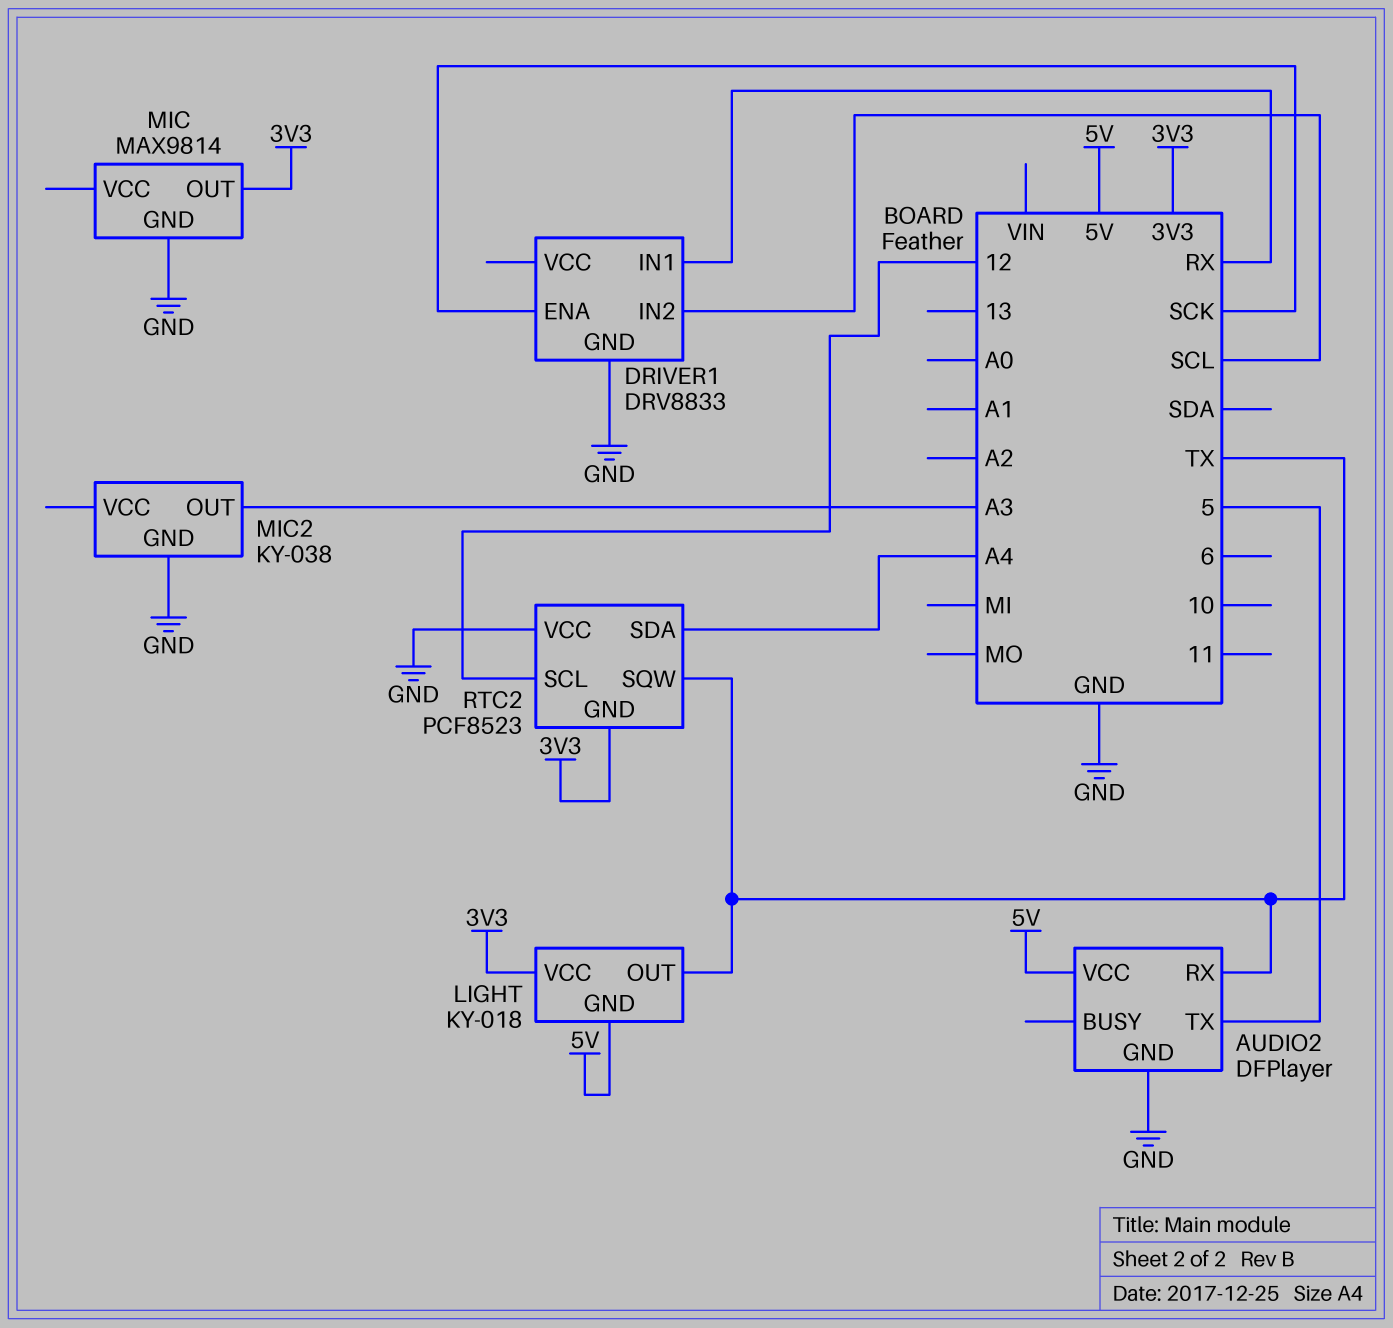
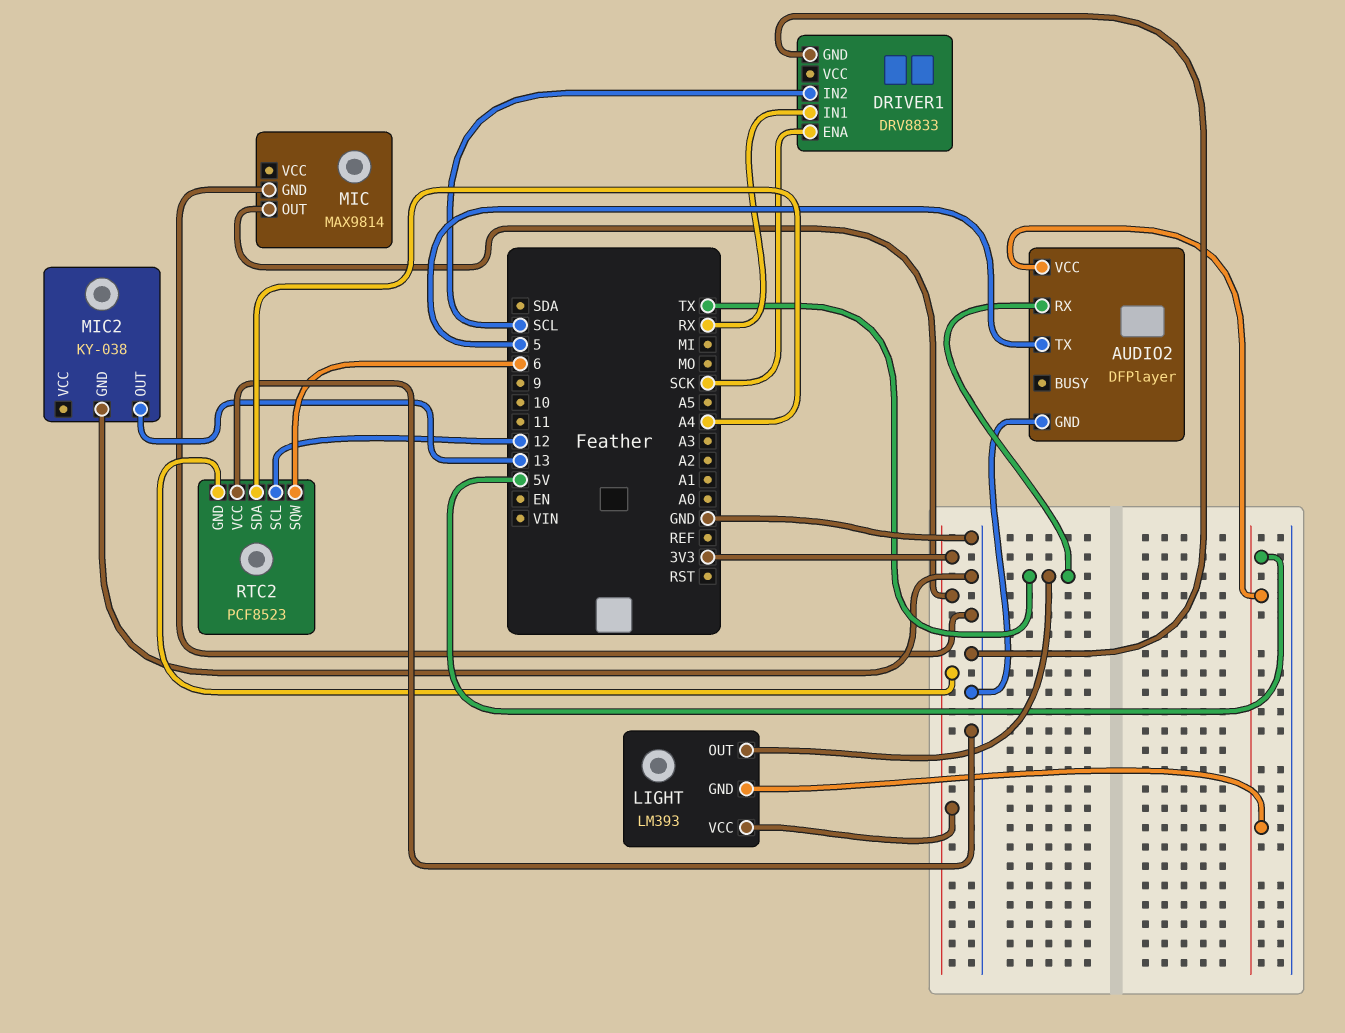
LIGHT: KY-018 -> LM393
MIC2 pin OUT: A3 -> 13
RTC2 pin SQW: TX -> 6

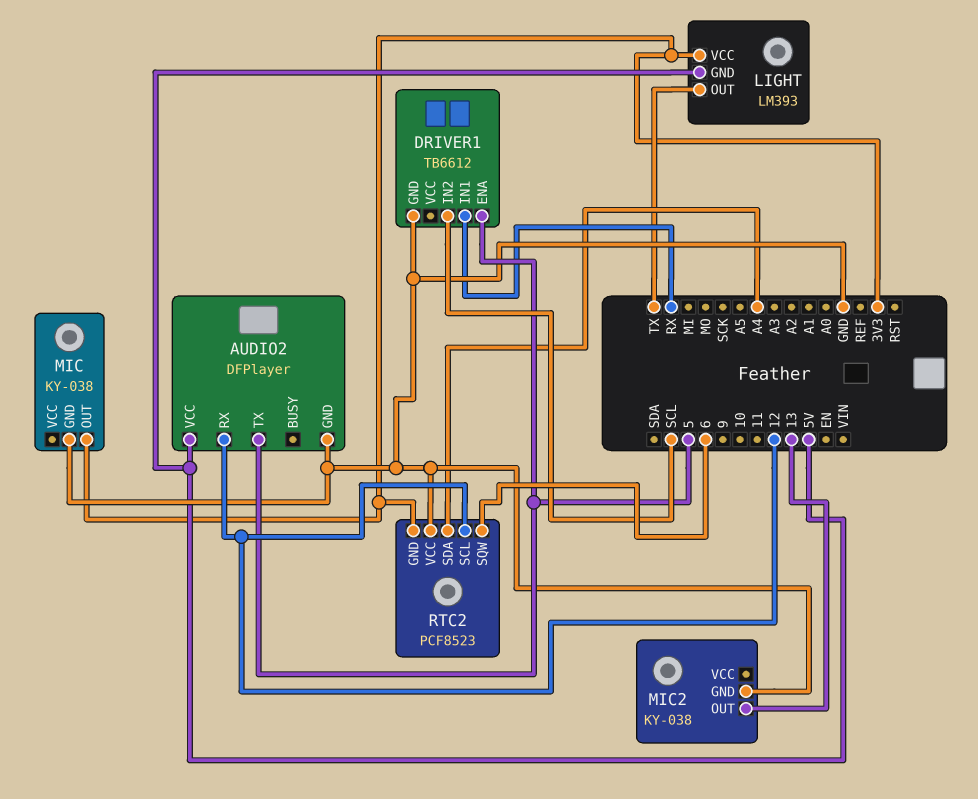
AUDIO2 pin RX: TX -> 12
DRIVER1: DRV8833 -> TB6612
DRIVER1 pin ENA: SCK -> 5
MIC: MAX9814 -> KY-038

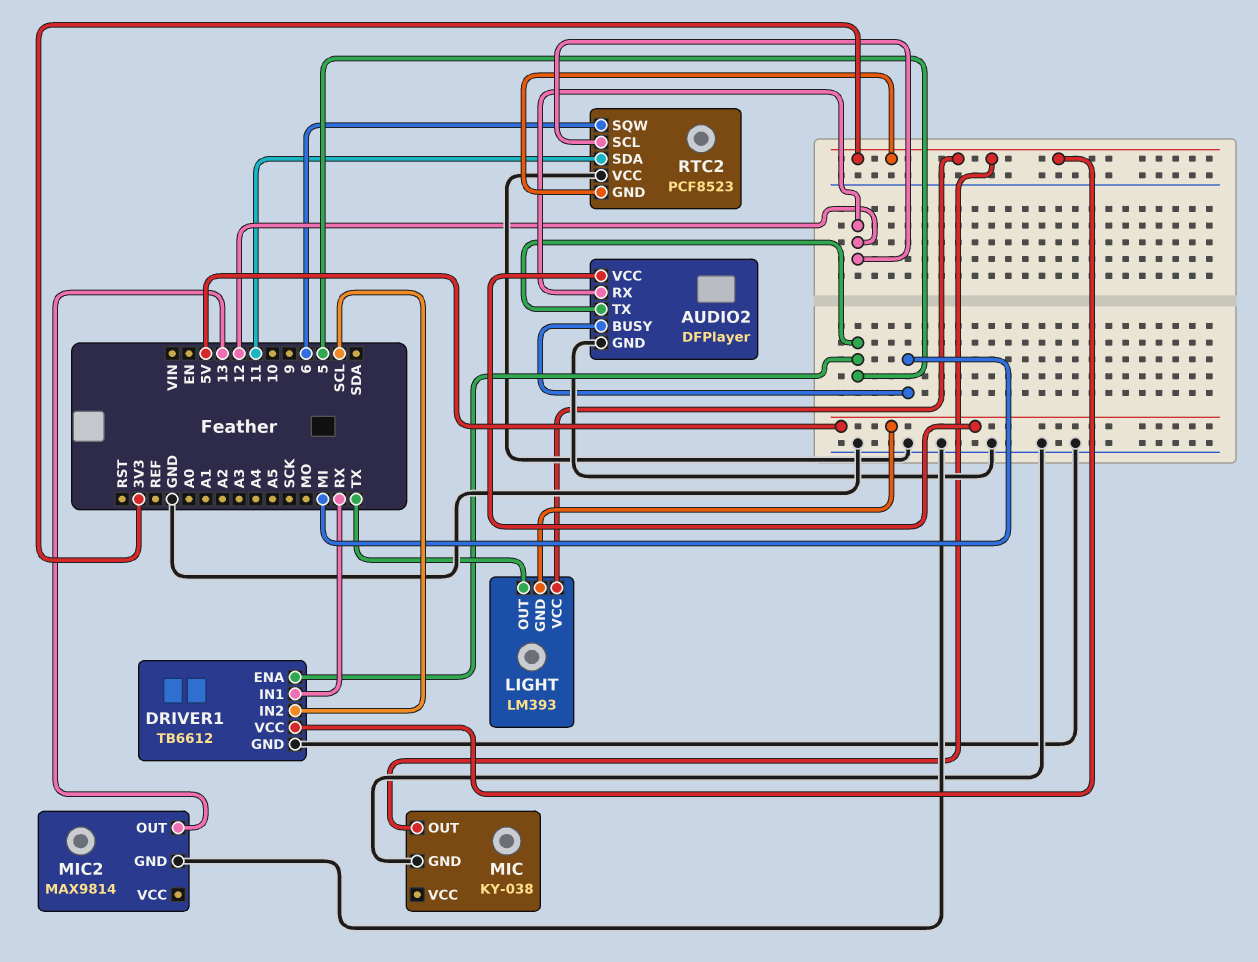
AUDIO2 pin BUSY: none -> MI
DRIVER1 pin VCC: none -> 3V3
MIC2: KY-038 -> MAX9814
RTC2 pin SDA: A4 -> 11

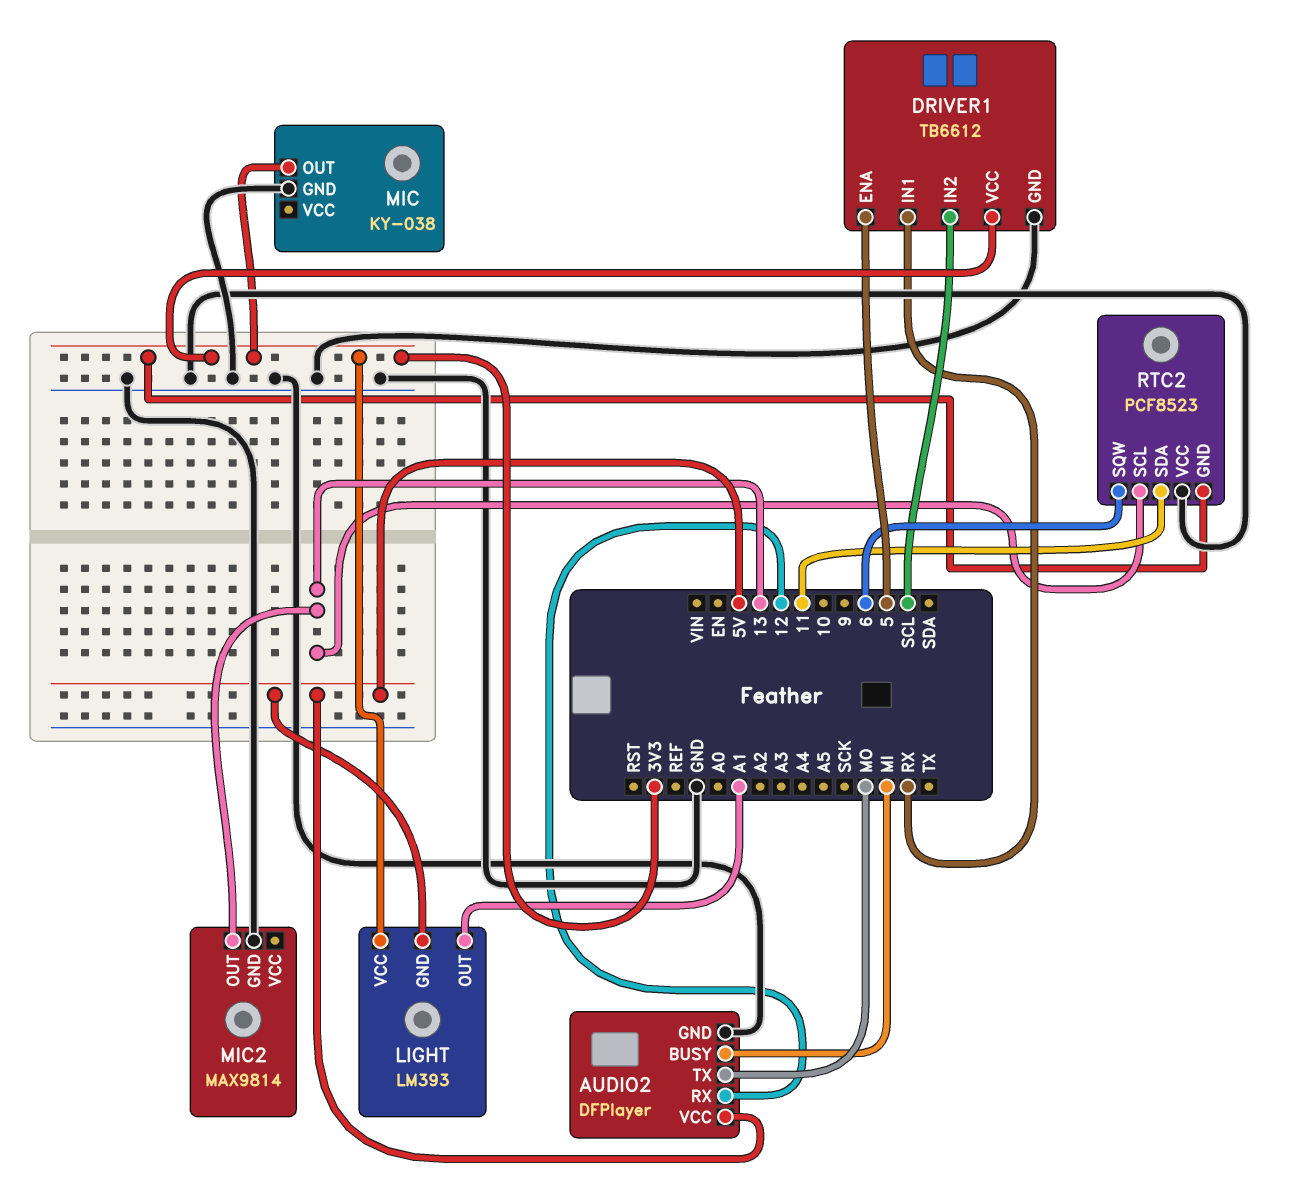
AUDIO2 pin TX: 5 -> MO
LIGHT pin OUT: TX -> A1
RTC2 pin SCL: 12 -> 13

